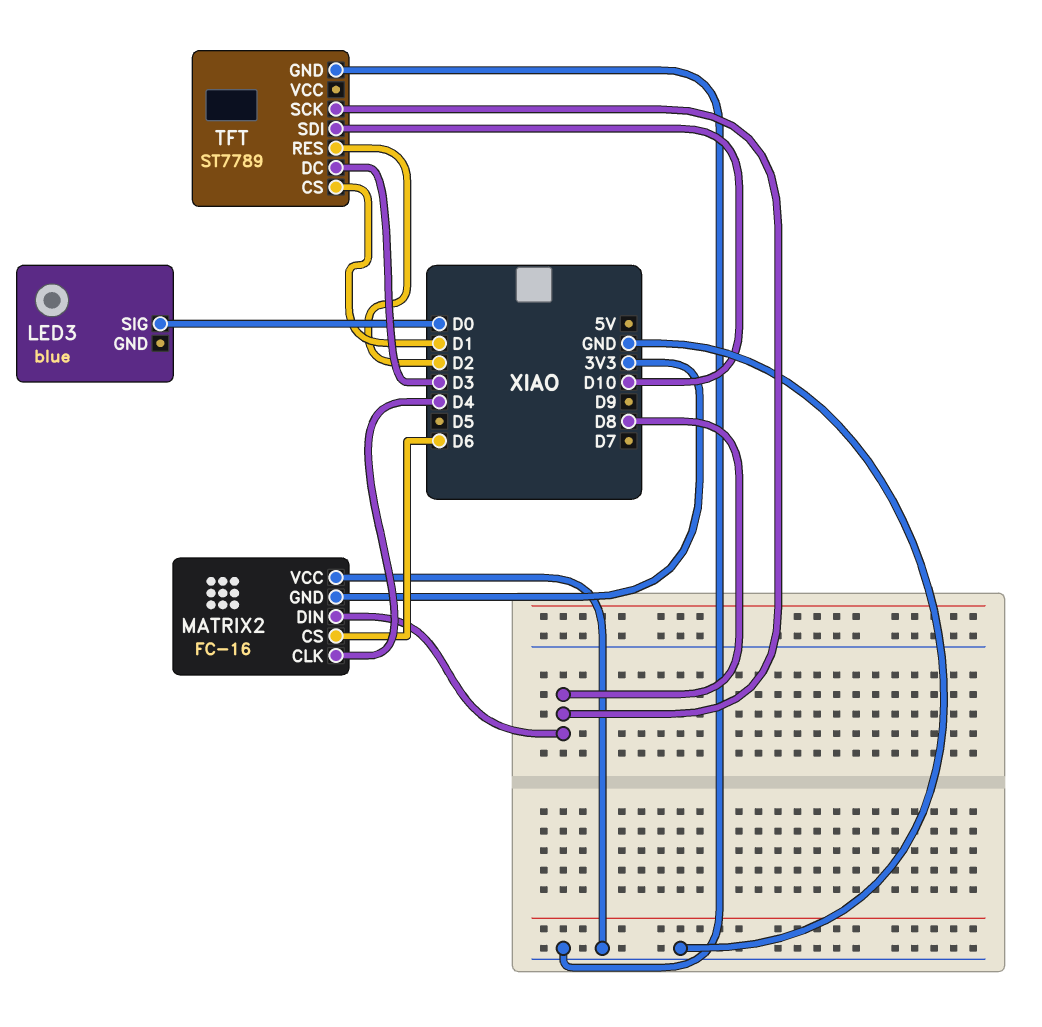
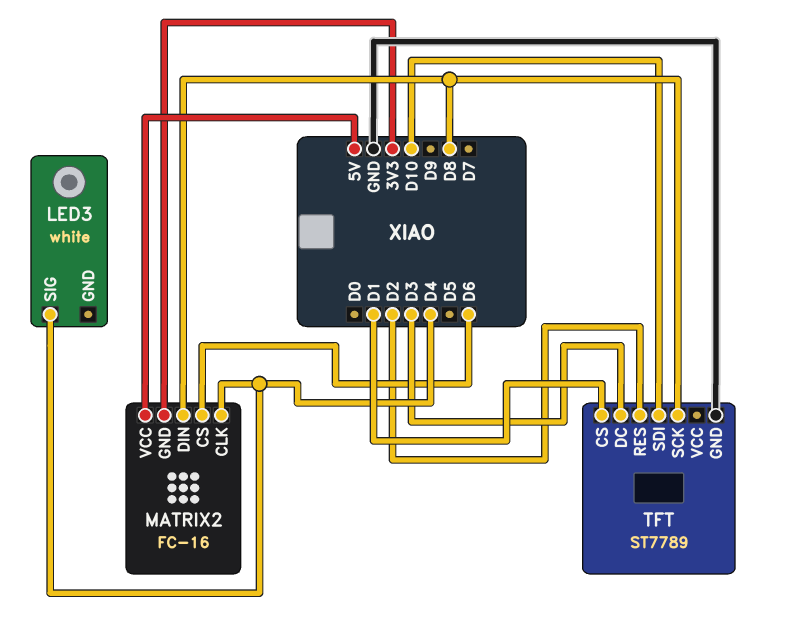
LED3: blue -> white
LED3 pin SIG: D0 -> D4
MATRIX2 pin VCC: GND -> 5V

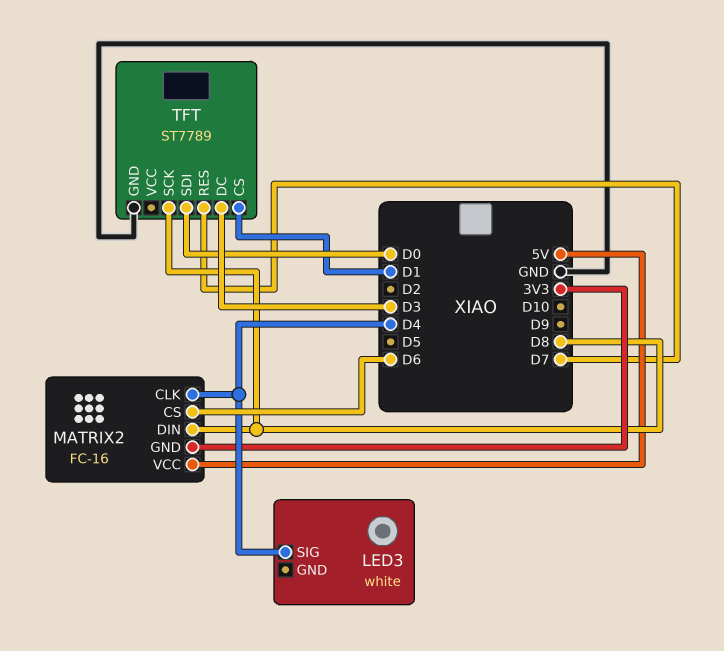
TFT pin RES: D2 -> D7
TFT pin SDI: D10 -> D0

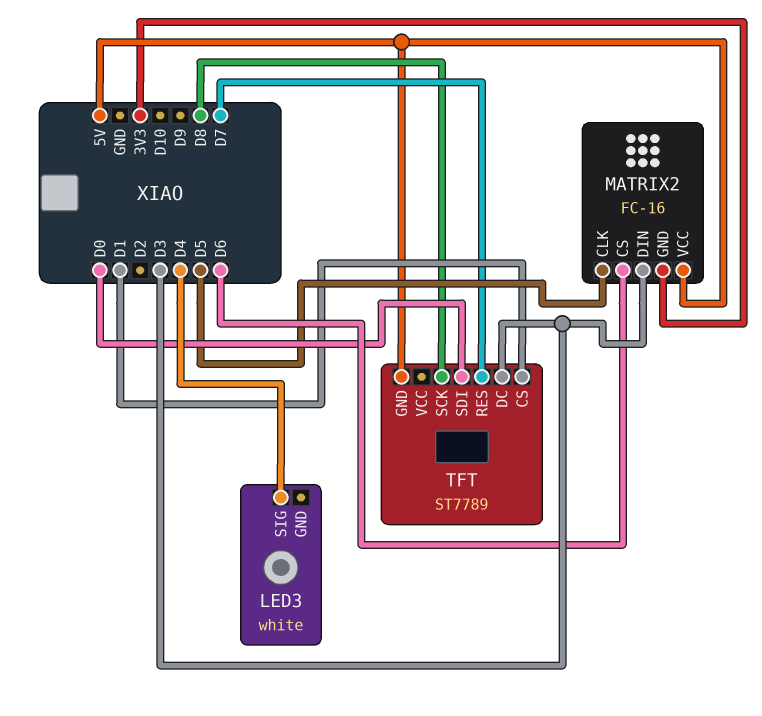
MATRIX2 pin CLK: D4 -> D5
MATRIX2 pin DIN: D8 -> D3
TFT pin GND: GND -> 5V

